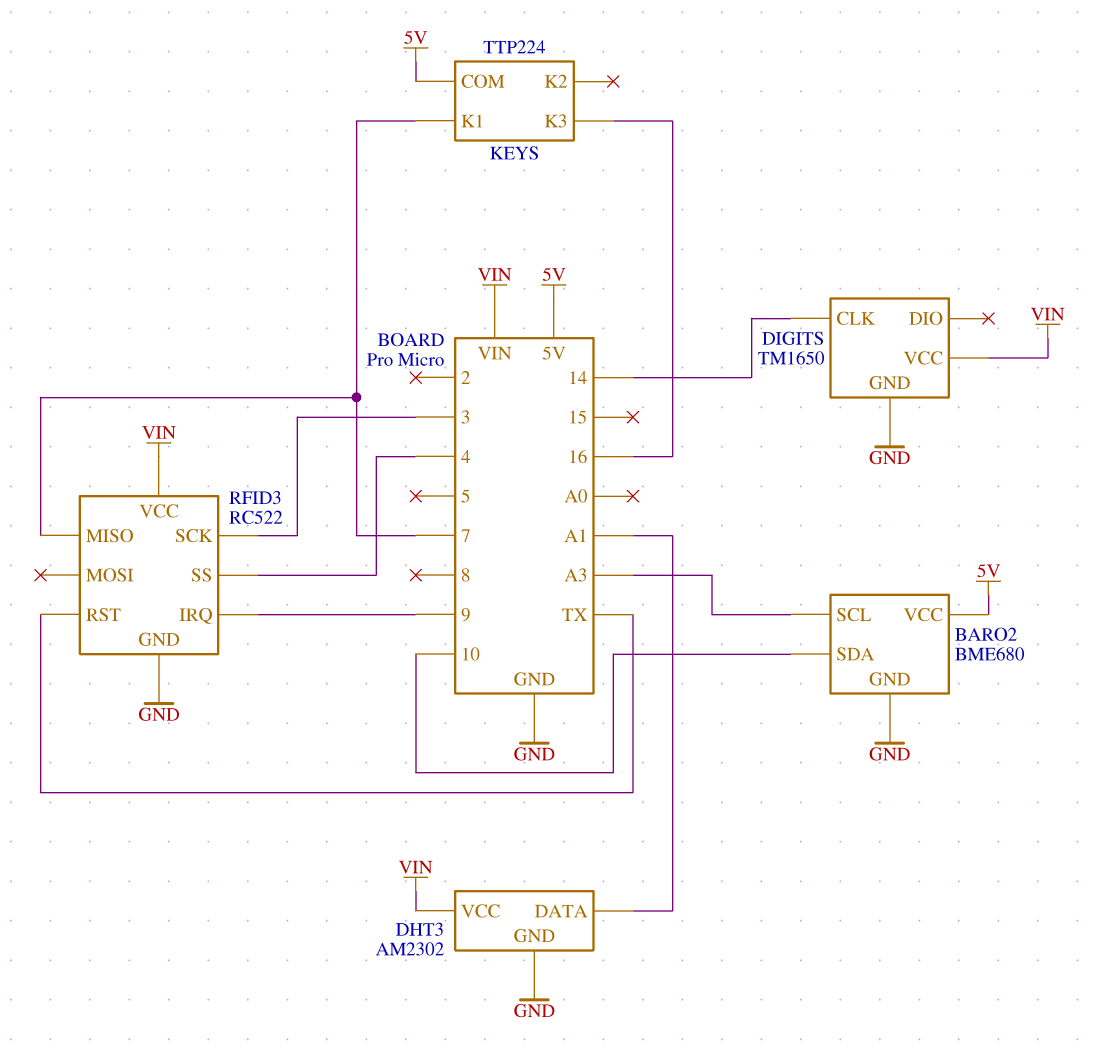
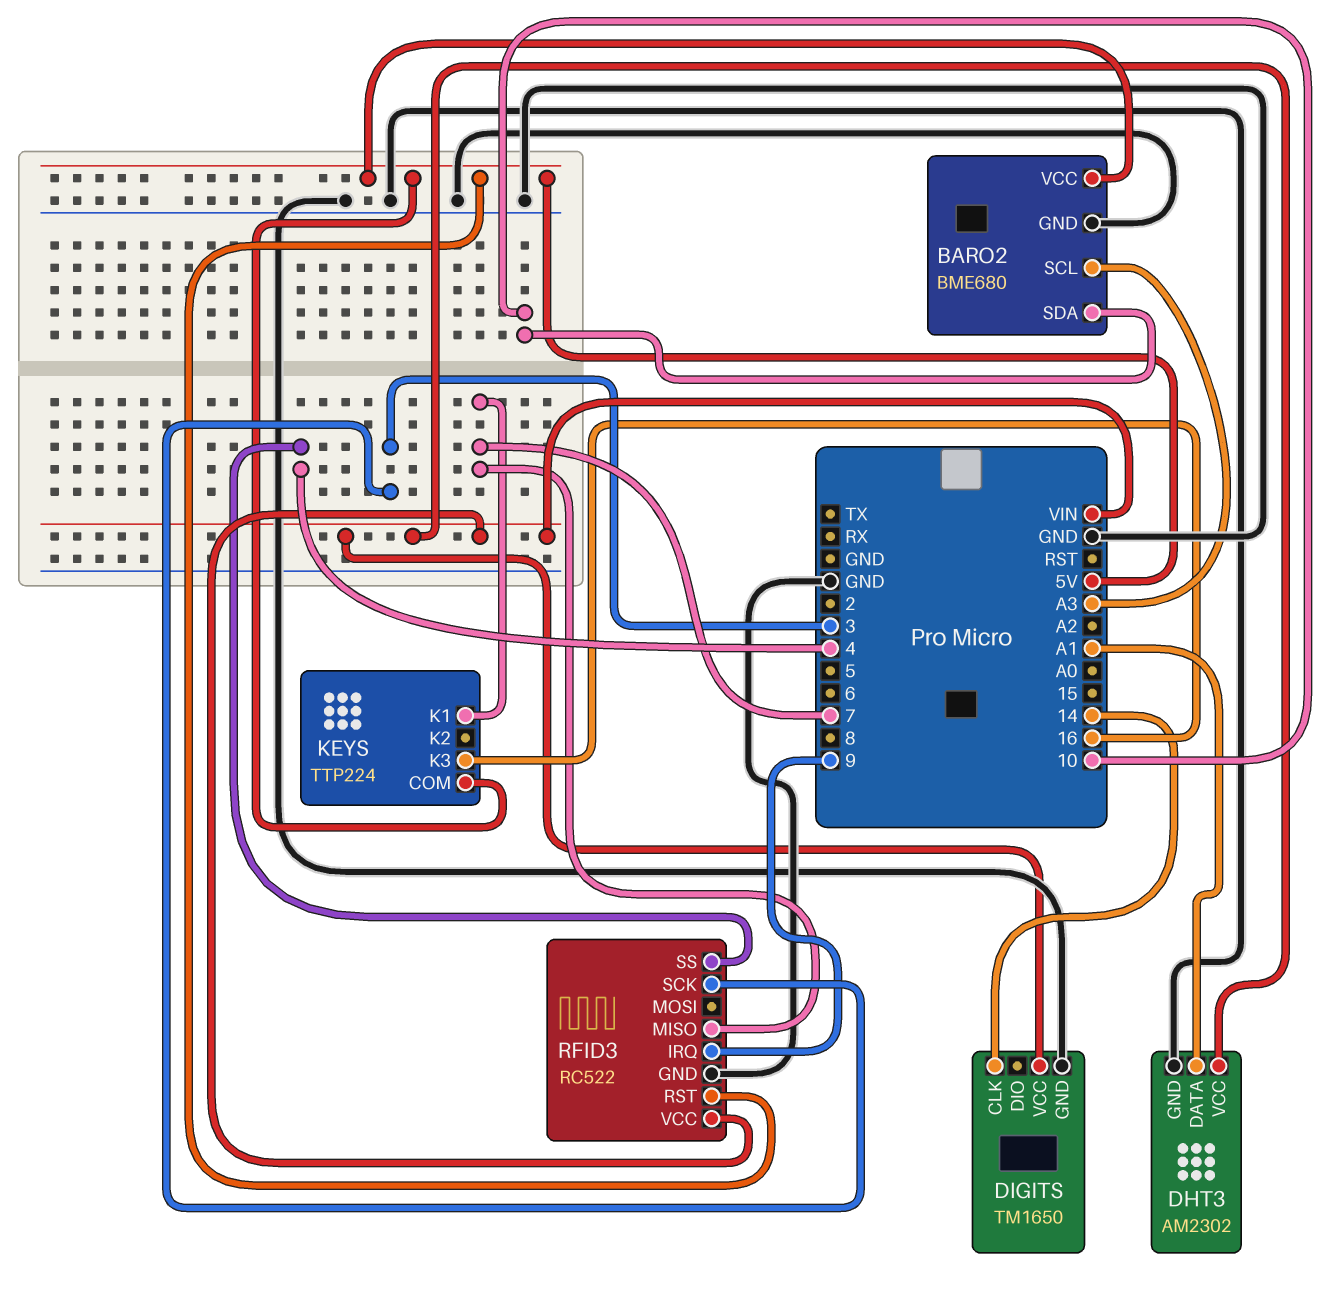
RFID3 pin RST: TX -> 5V

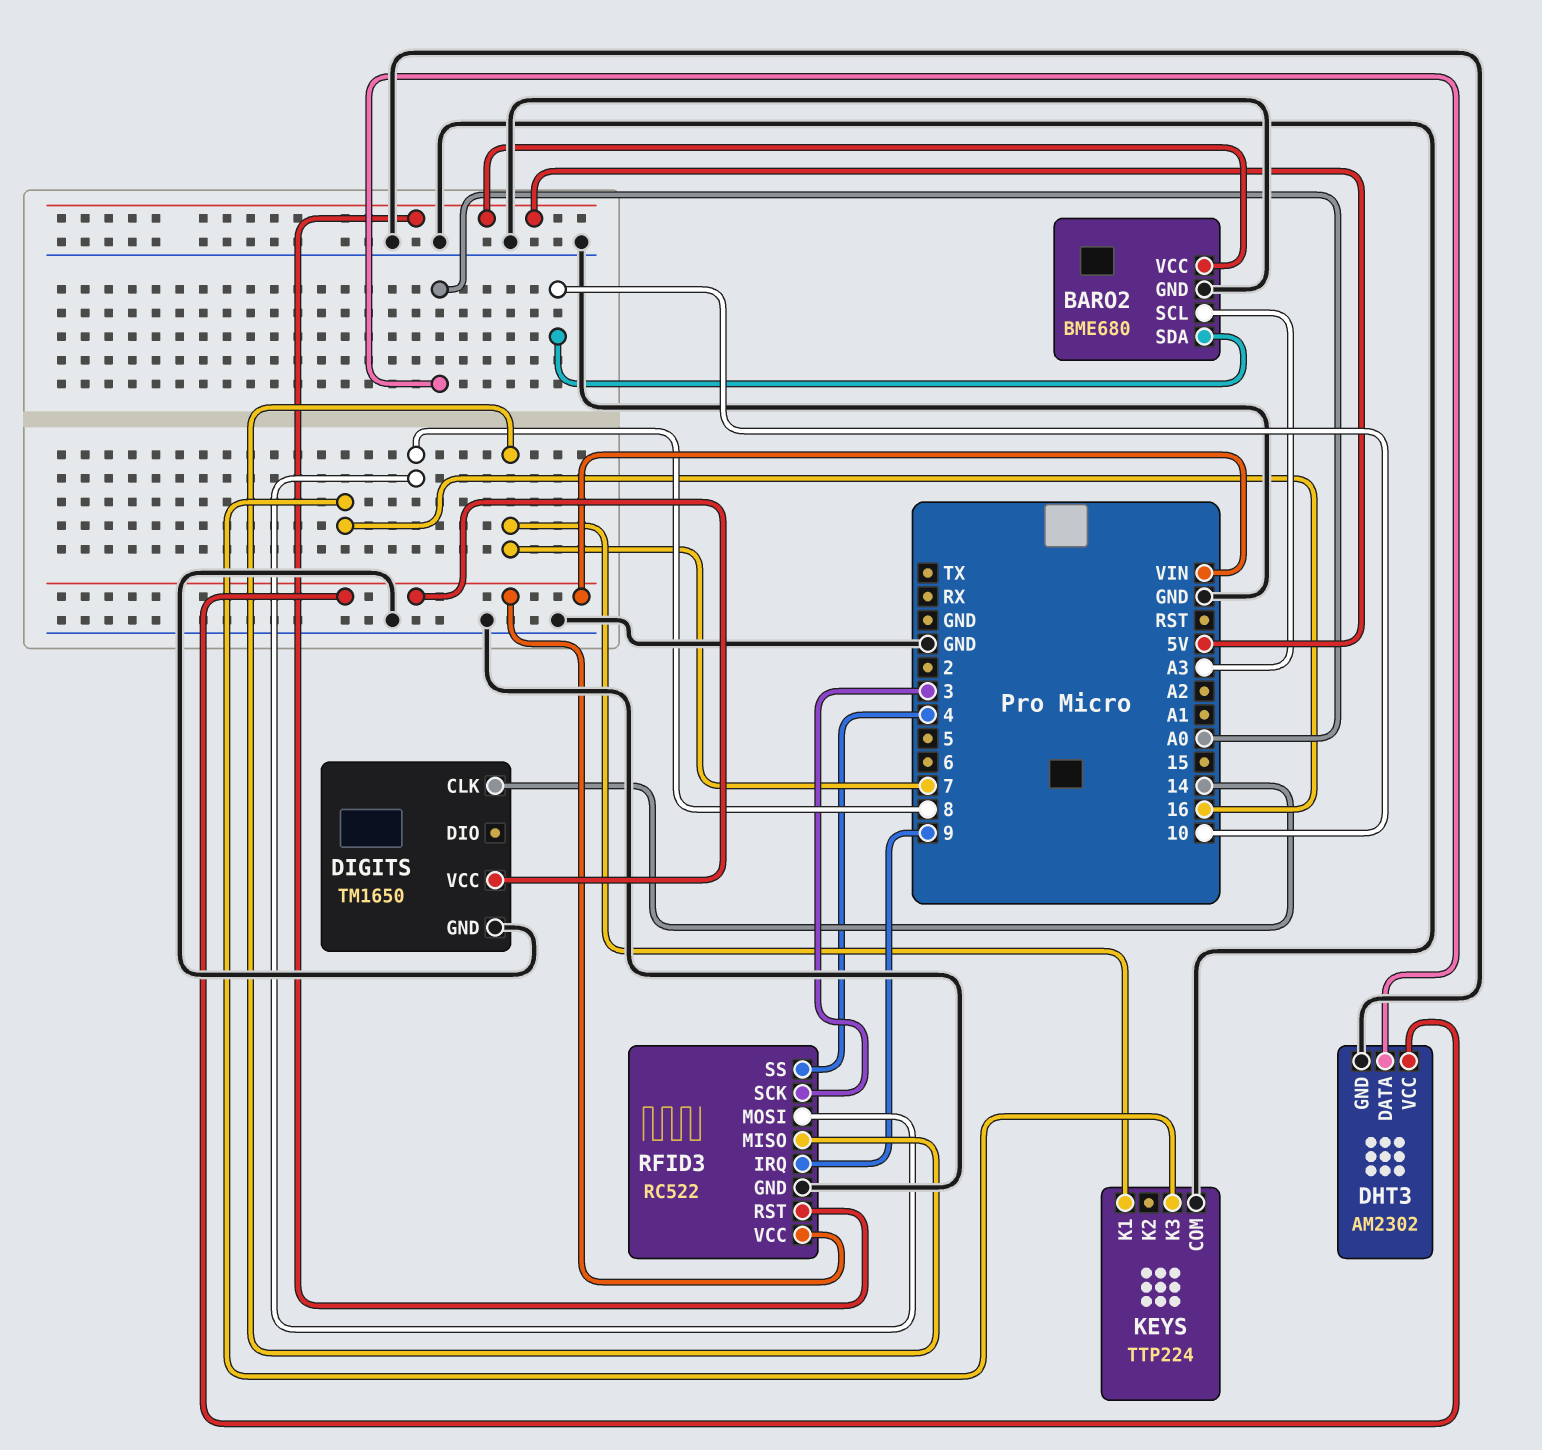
DHT3 pin DATA: A1 -> A0
KEYS pin COM: 5V -> GND
RFID3 pin MOSI: none -> 8

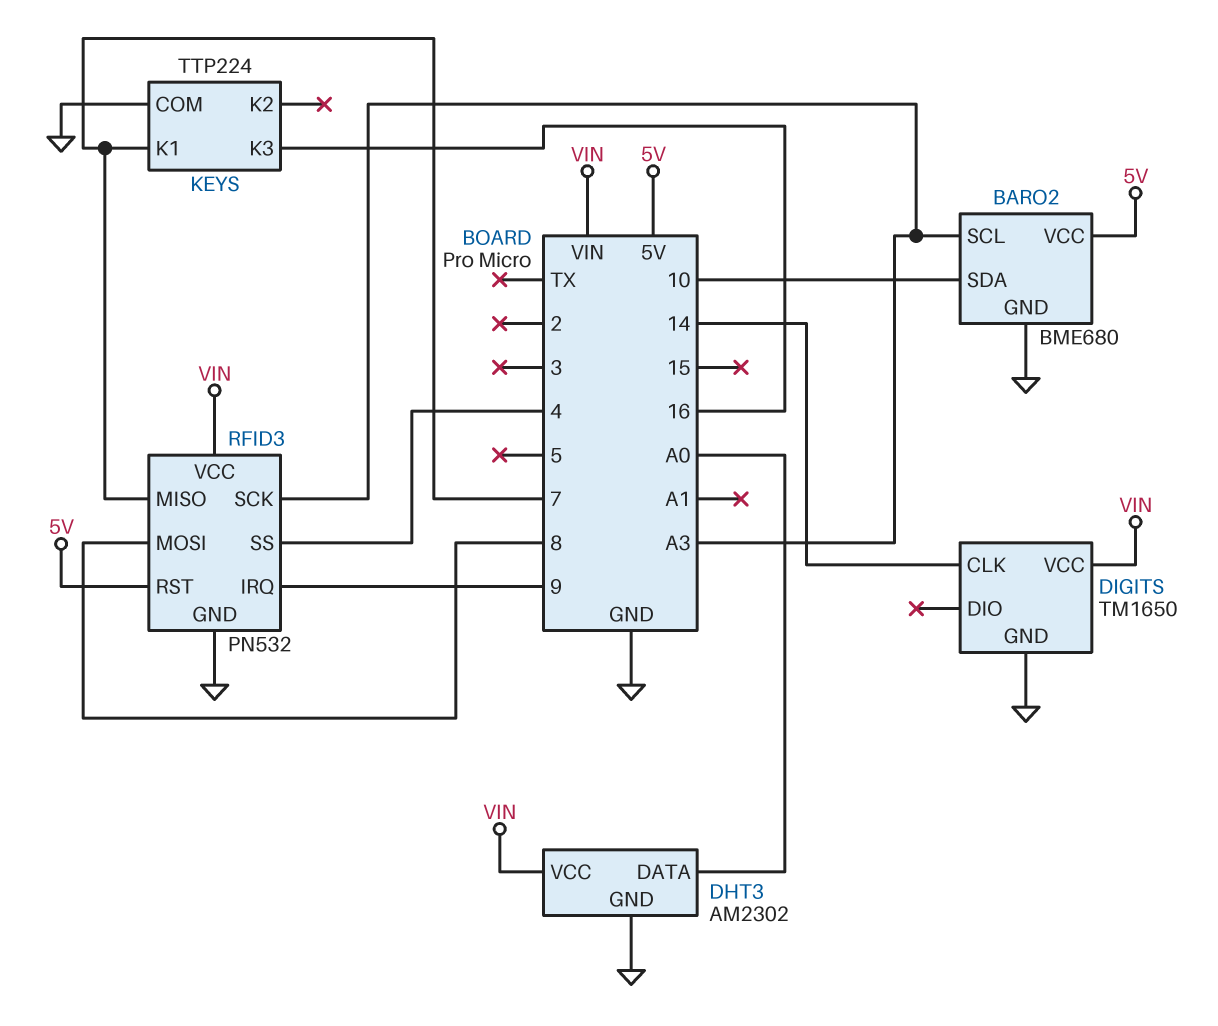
RFID3: RC522 -> PN532
RFID3 pin SCK: 3 -> A3

